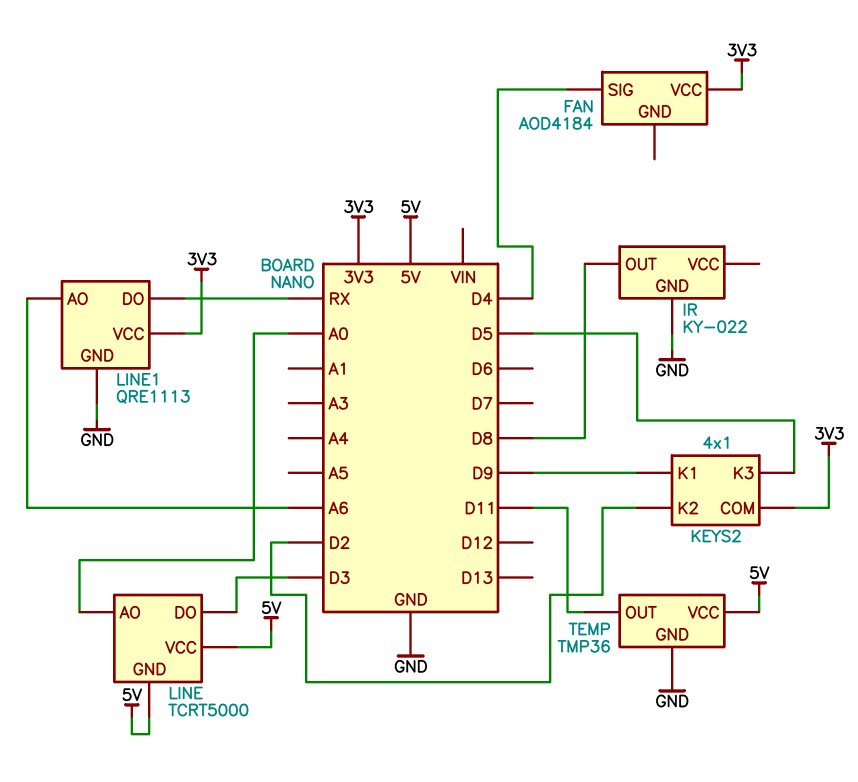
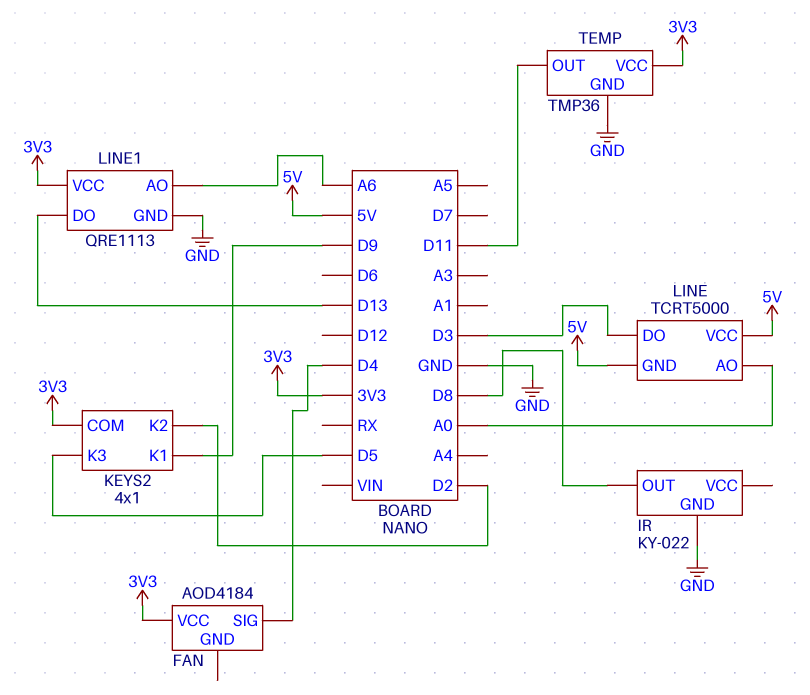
LINE1 pin DO: RX -> D13
TEMP pin VCC: 5V -> 3V3

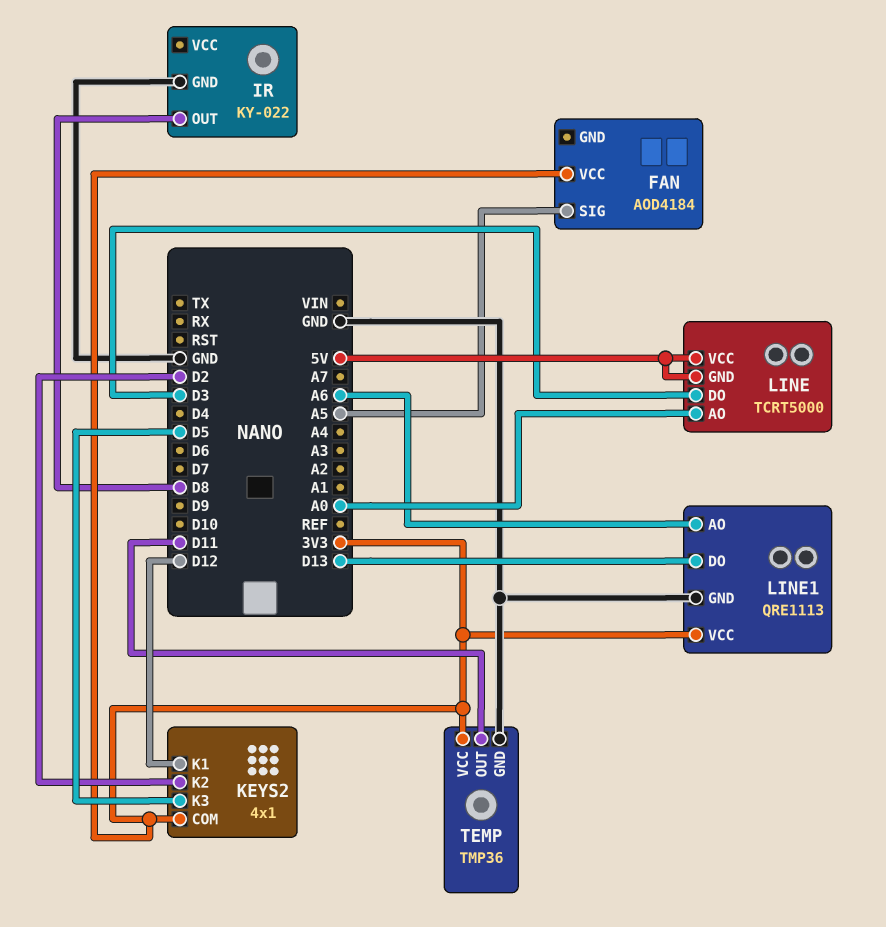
FAN pin SIG: D4 -> A5
KEYS2 pin K1: D9 -> D12

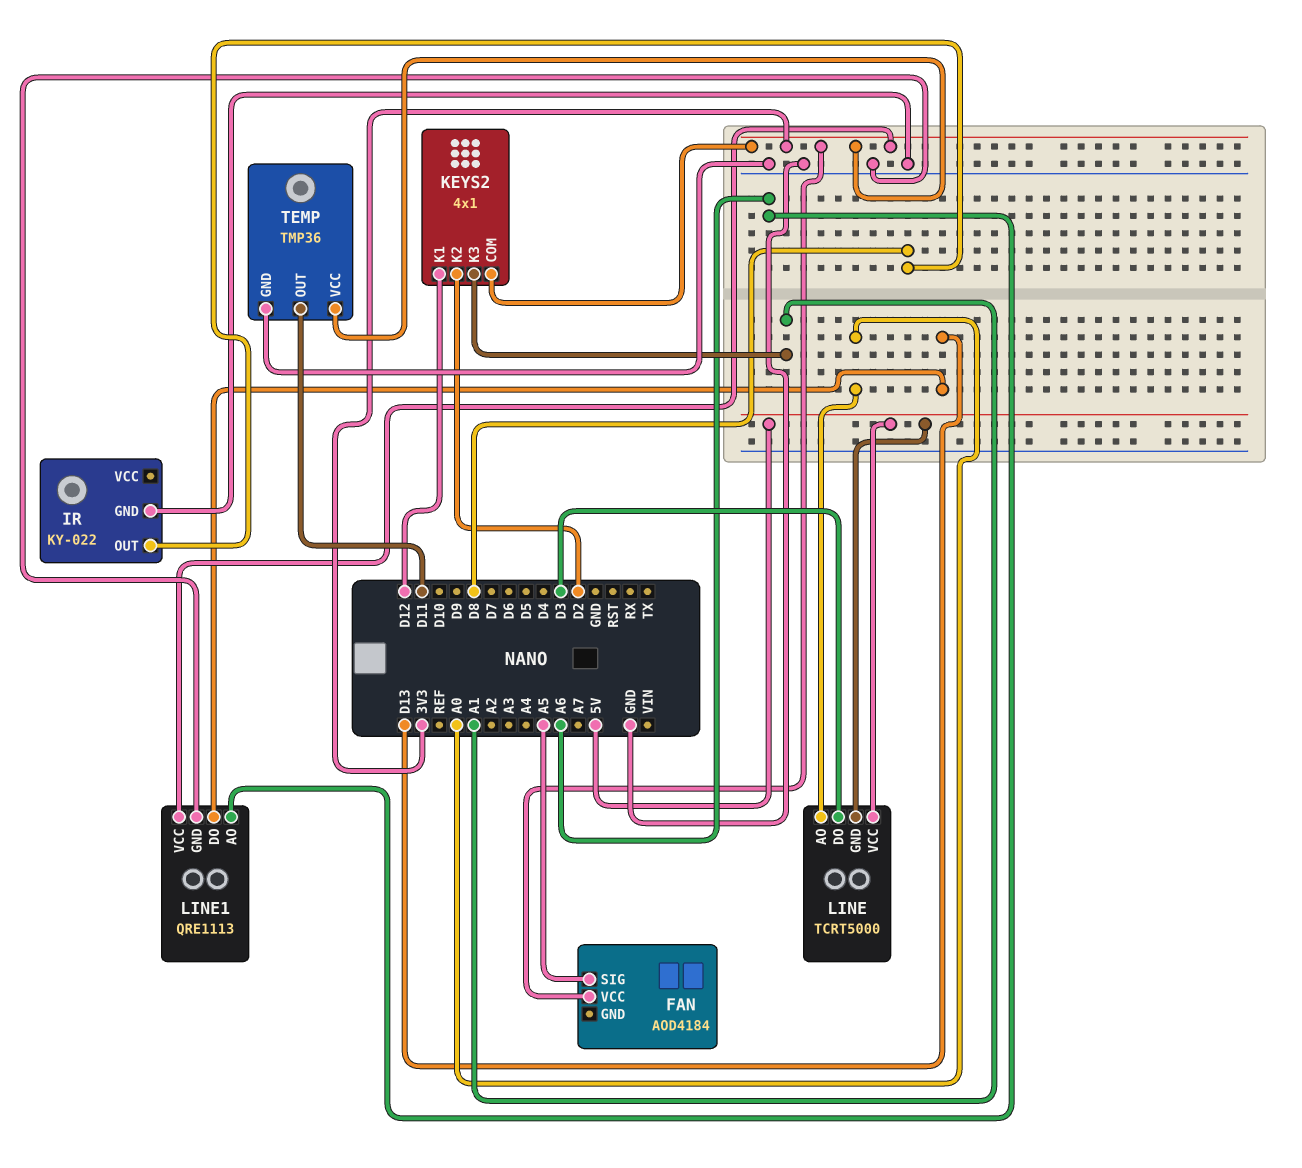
KEYS2 pin K3: D5 -> A1

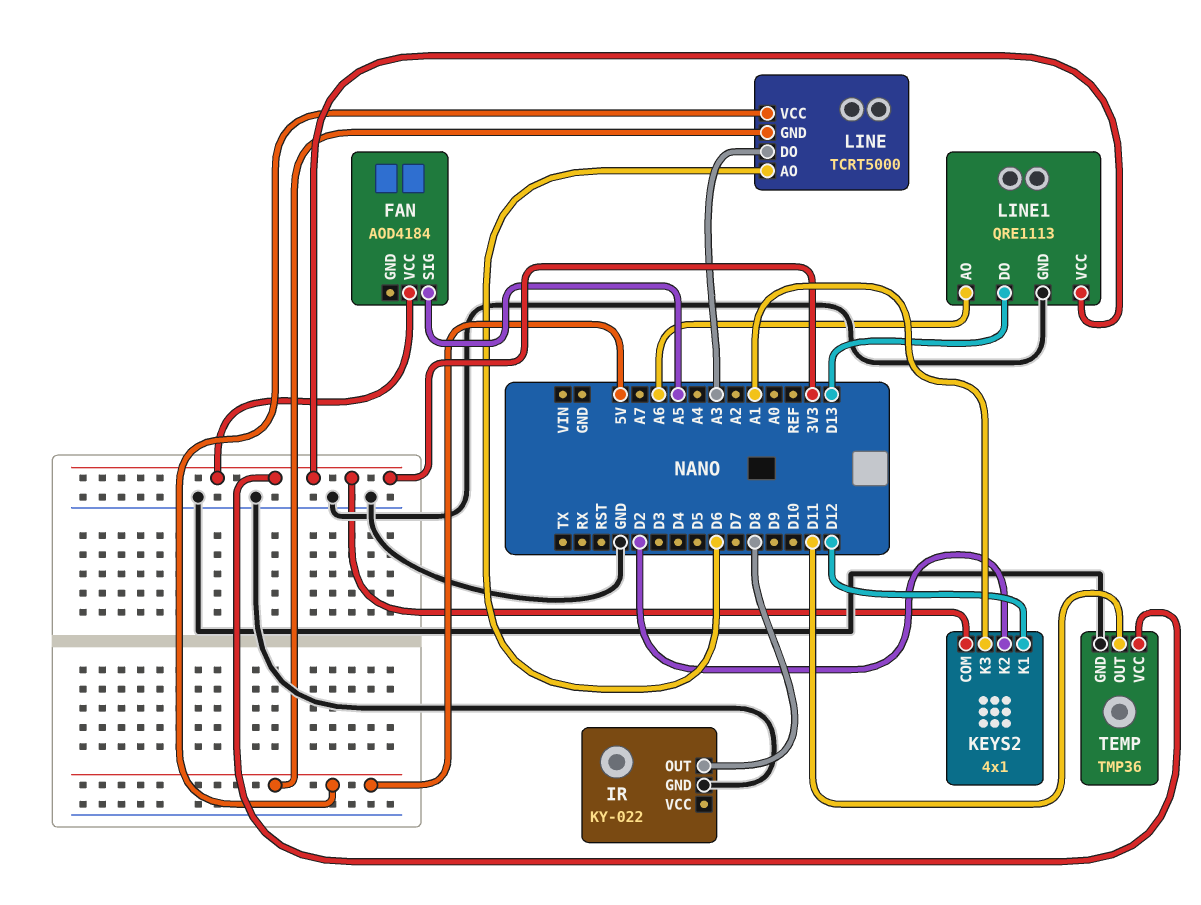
LINE pin AO: A0 -> D6
LINE pin DO: D3 -> A3

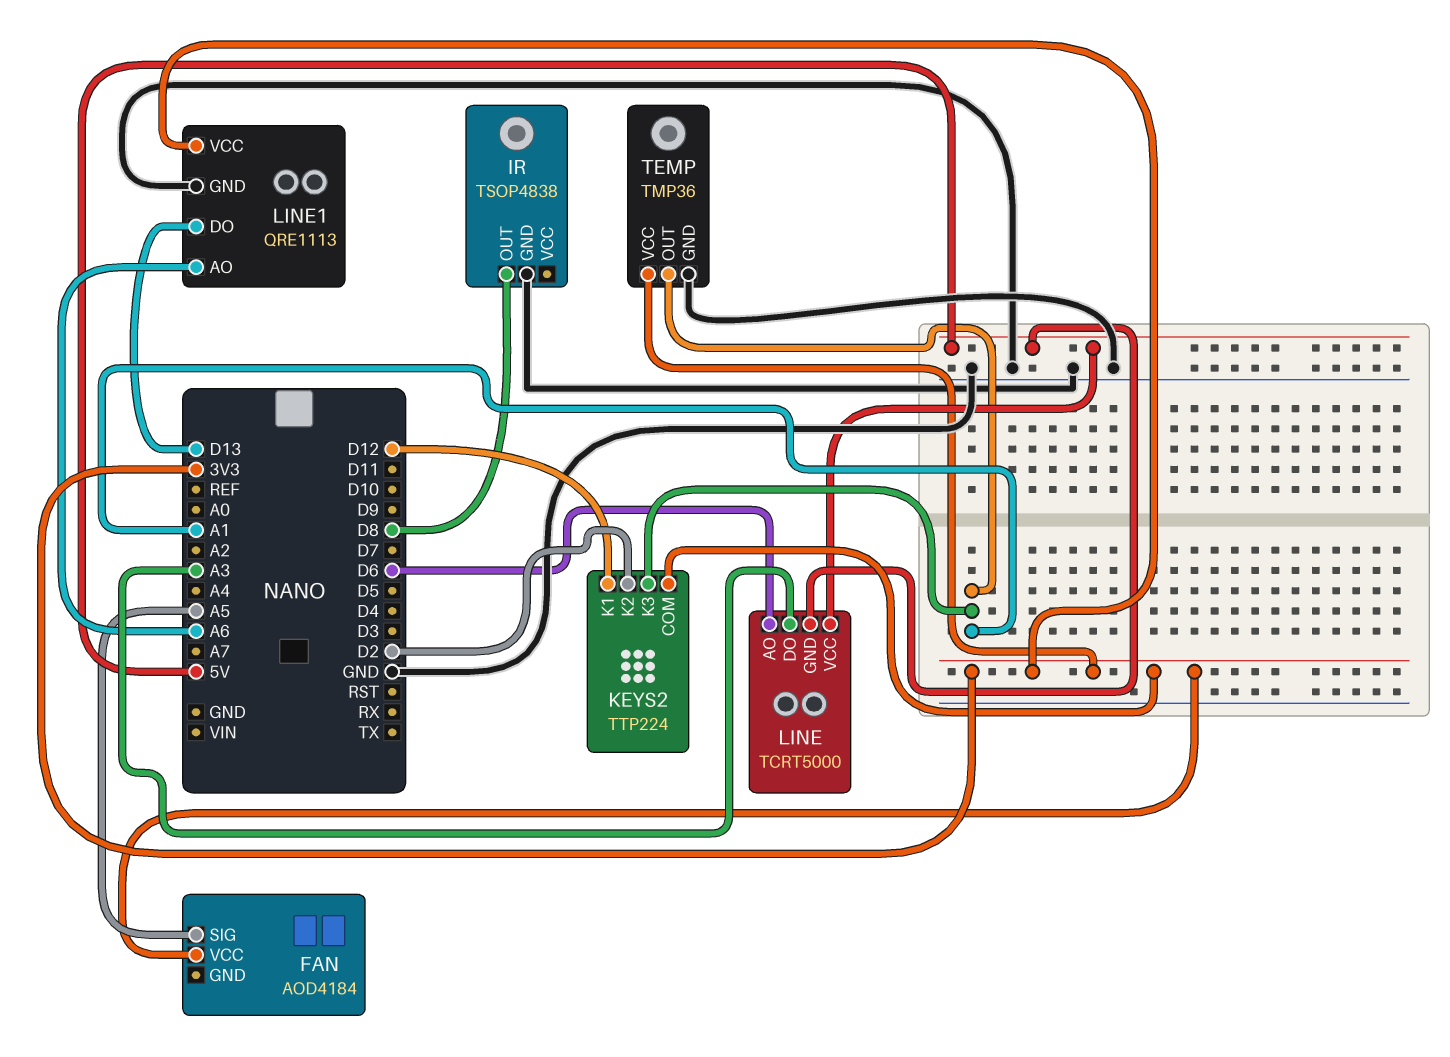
IR: KY-022 -> TSOP4838
KEYS2: 4x1 -> TTP224
TEMP pin OUT: D11 -> A1

